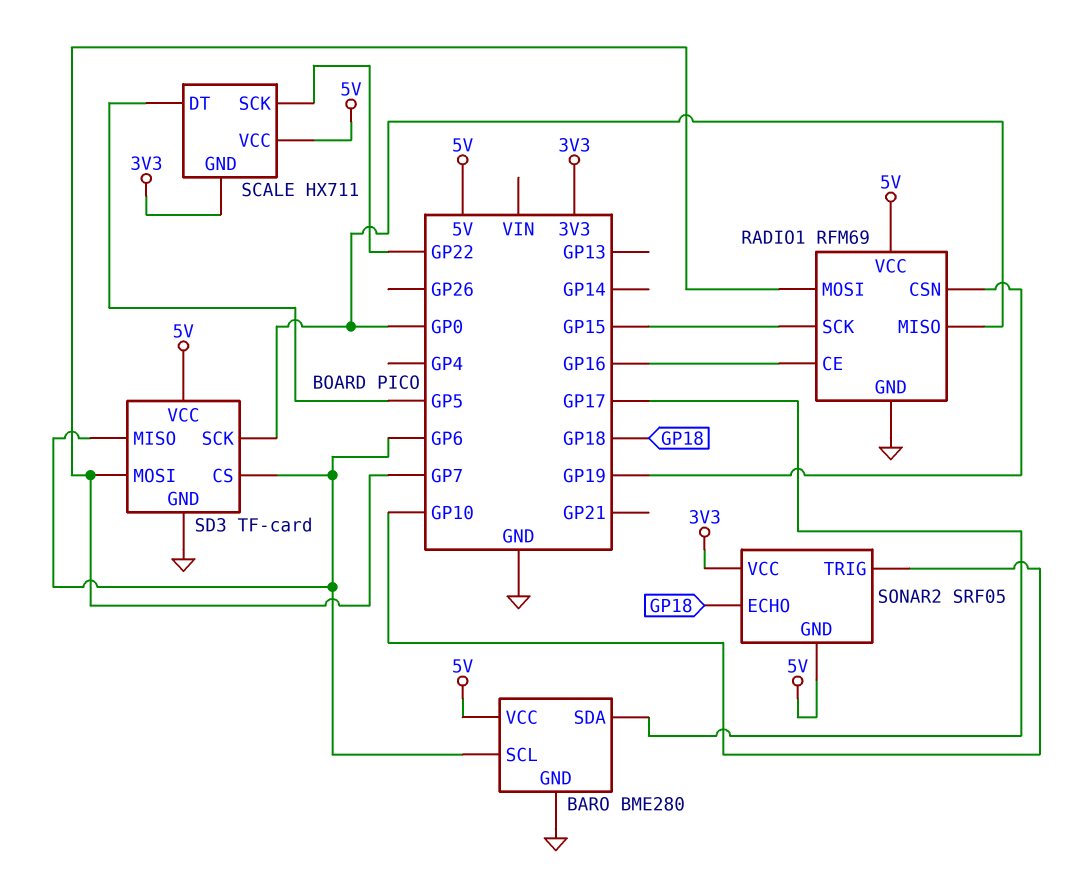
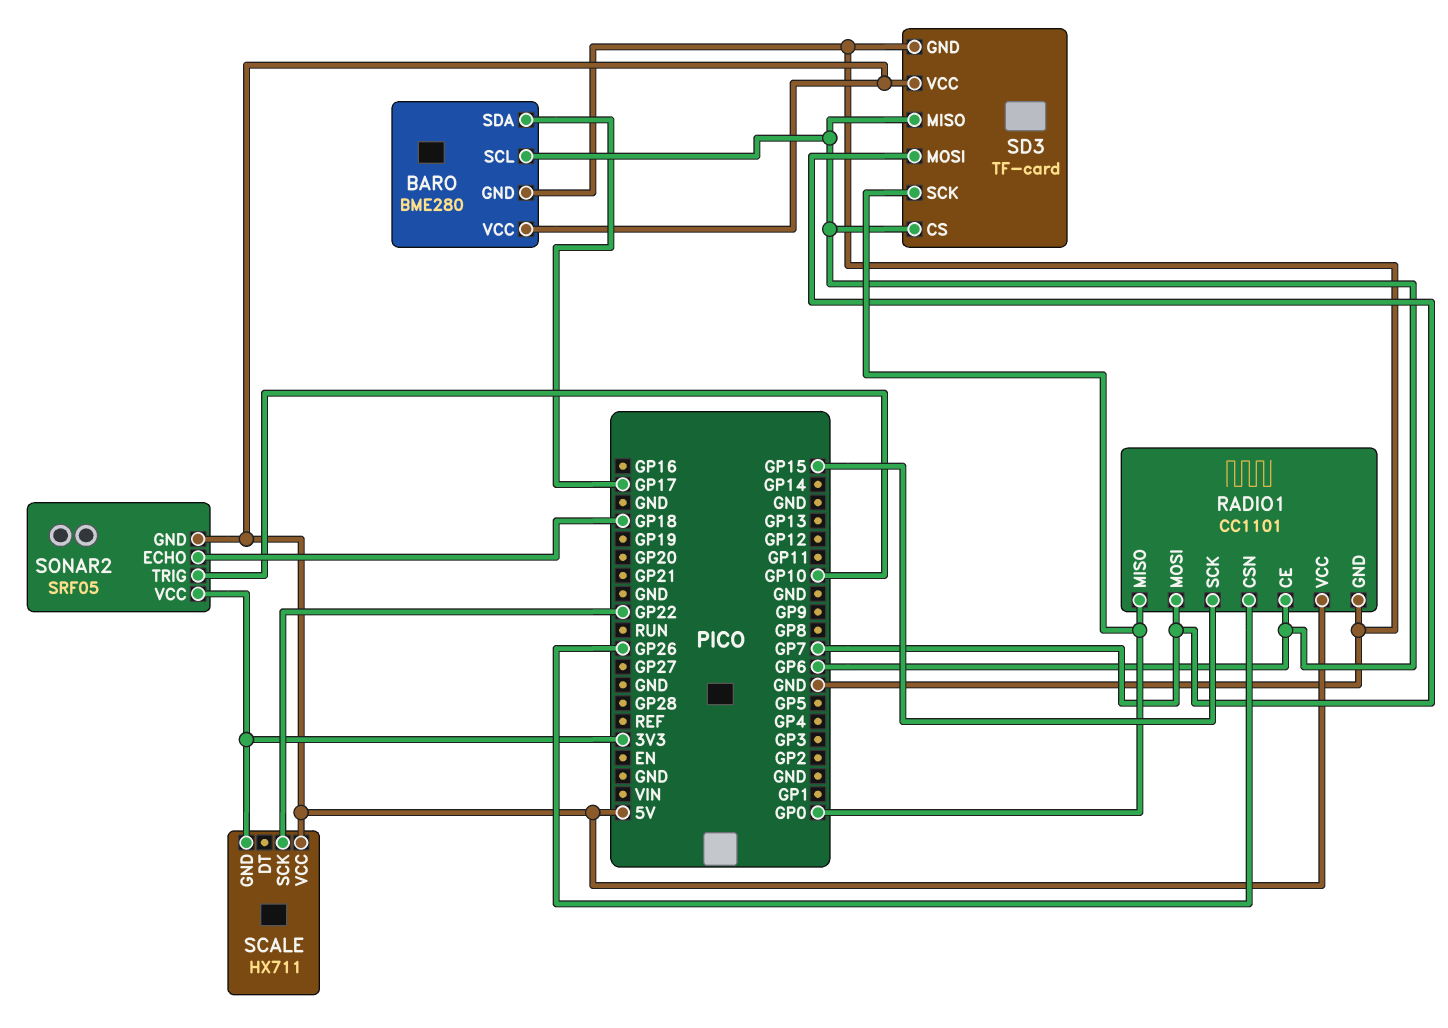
RADIO1: RFM69 -> CC1101
RADIO1 pin CE: GP16 -> GP6
RADIO1 pin CSN: GP19 -> GP26
SCALE pin DT: GP5 -> none

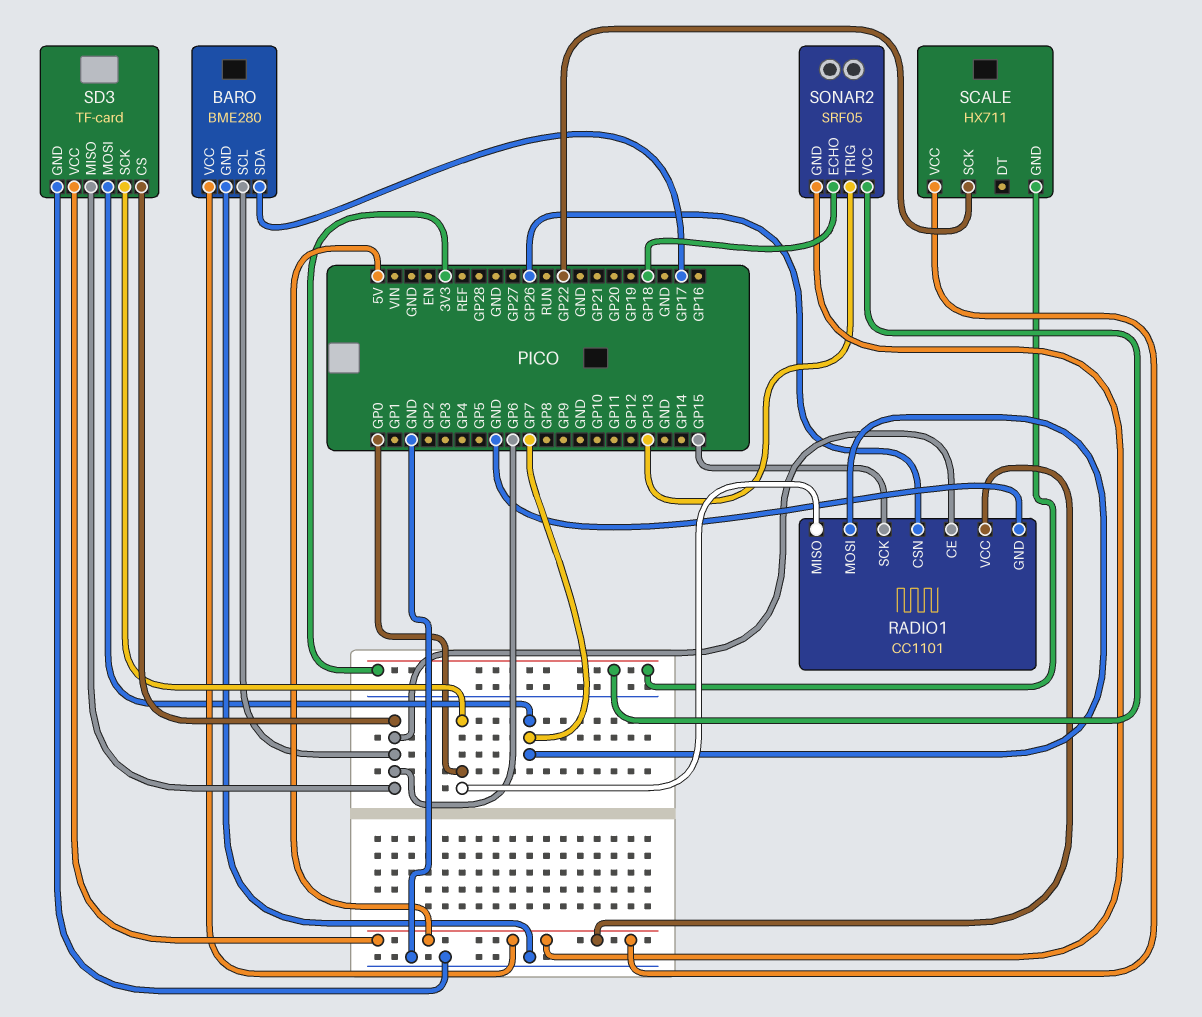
SONAR2 pin TRIG: GP10 -> GP13

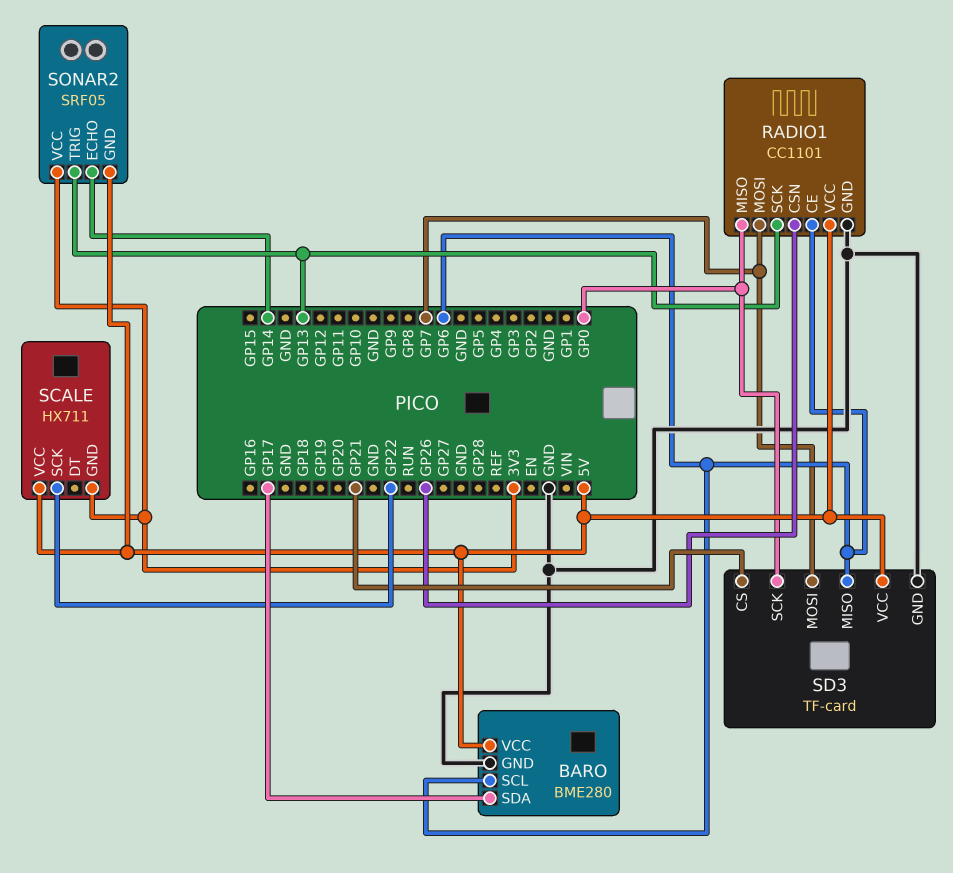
RADIO1 pin SCK: GP15 -> GP13
SD3 pin CS: GP6 -> GP21
SONAR2 pin ECHO: GP18 -> GP14

